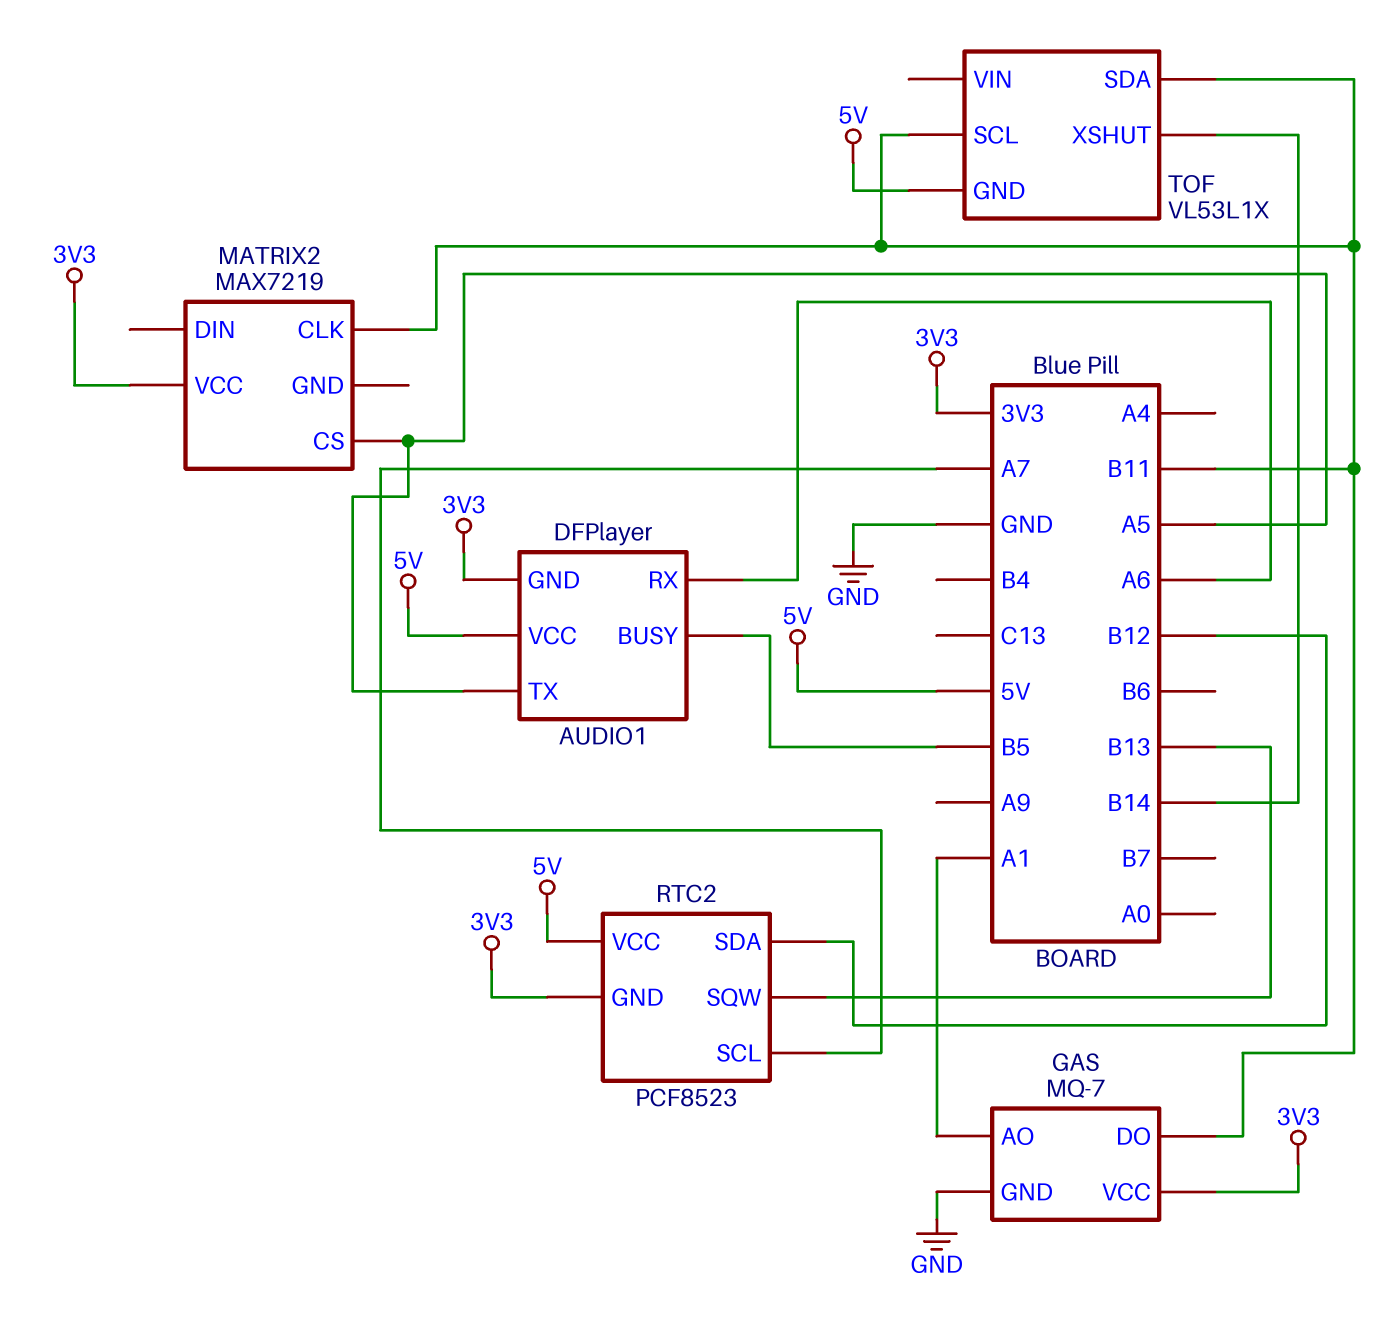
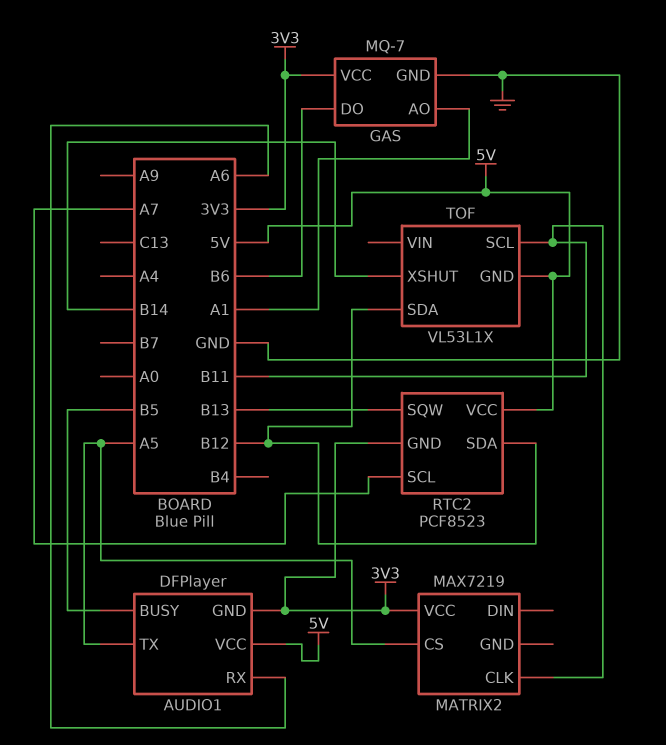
GAS pin DO: B11 -> B6
TOF pin SDA: B11 -> B12

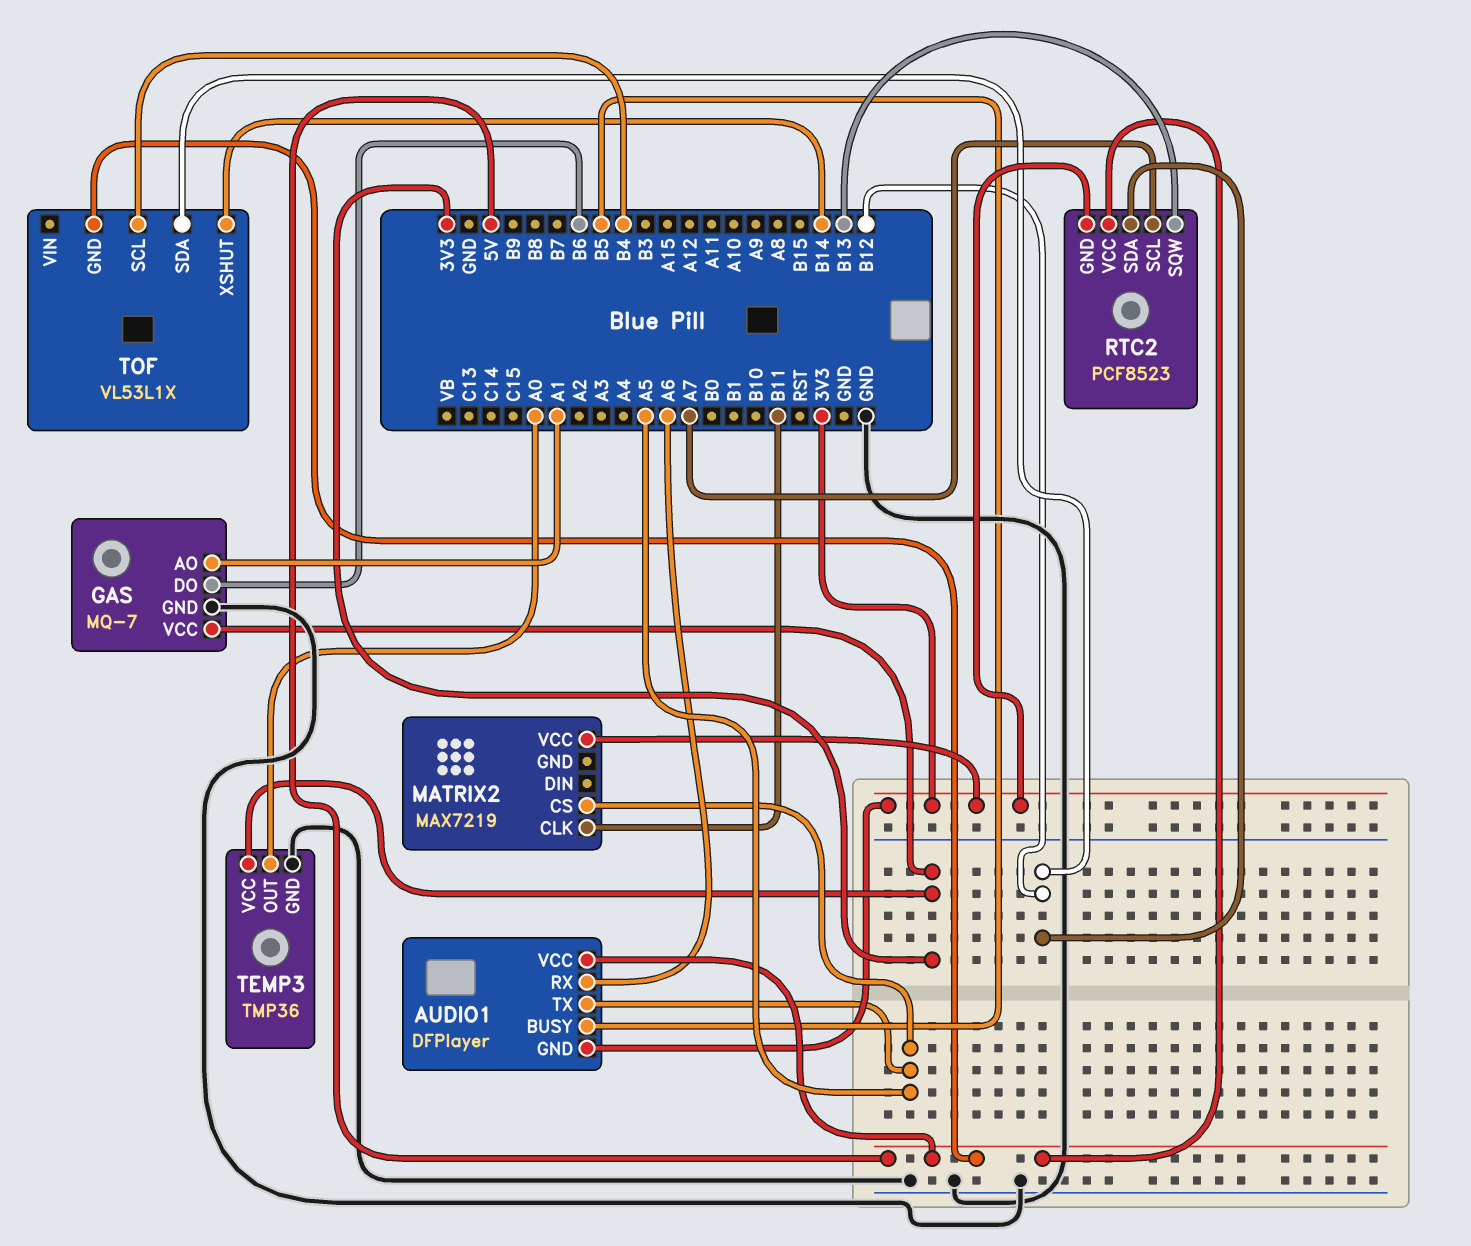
TEMP3: none -> TMP36
TEMP3 pin GND: none -> GND
TEMP3 pin OUT: none -> A0
TEMP3 pin VCC: none -> 3V3
TOF pin SCL: B11 -> B4

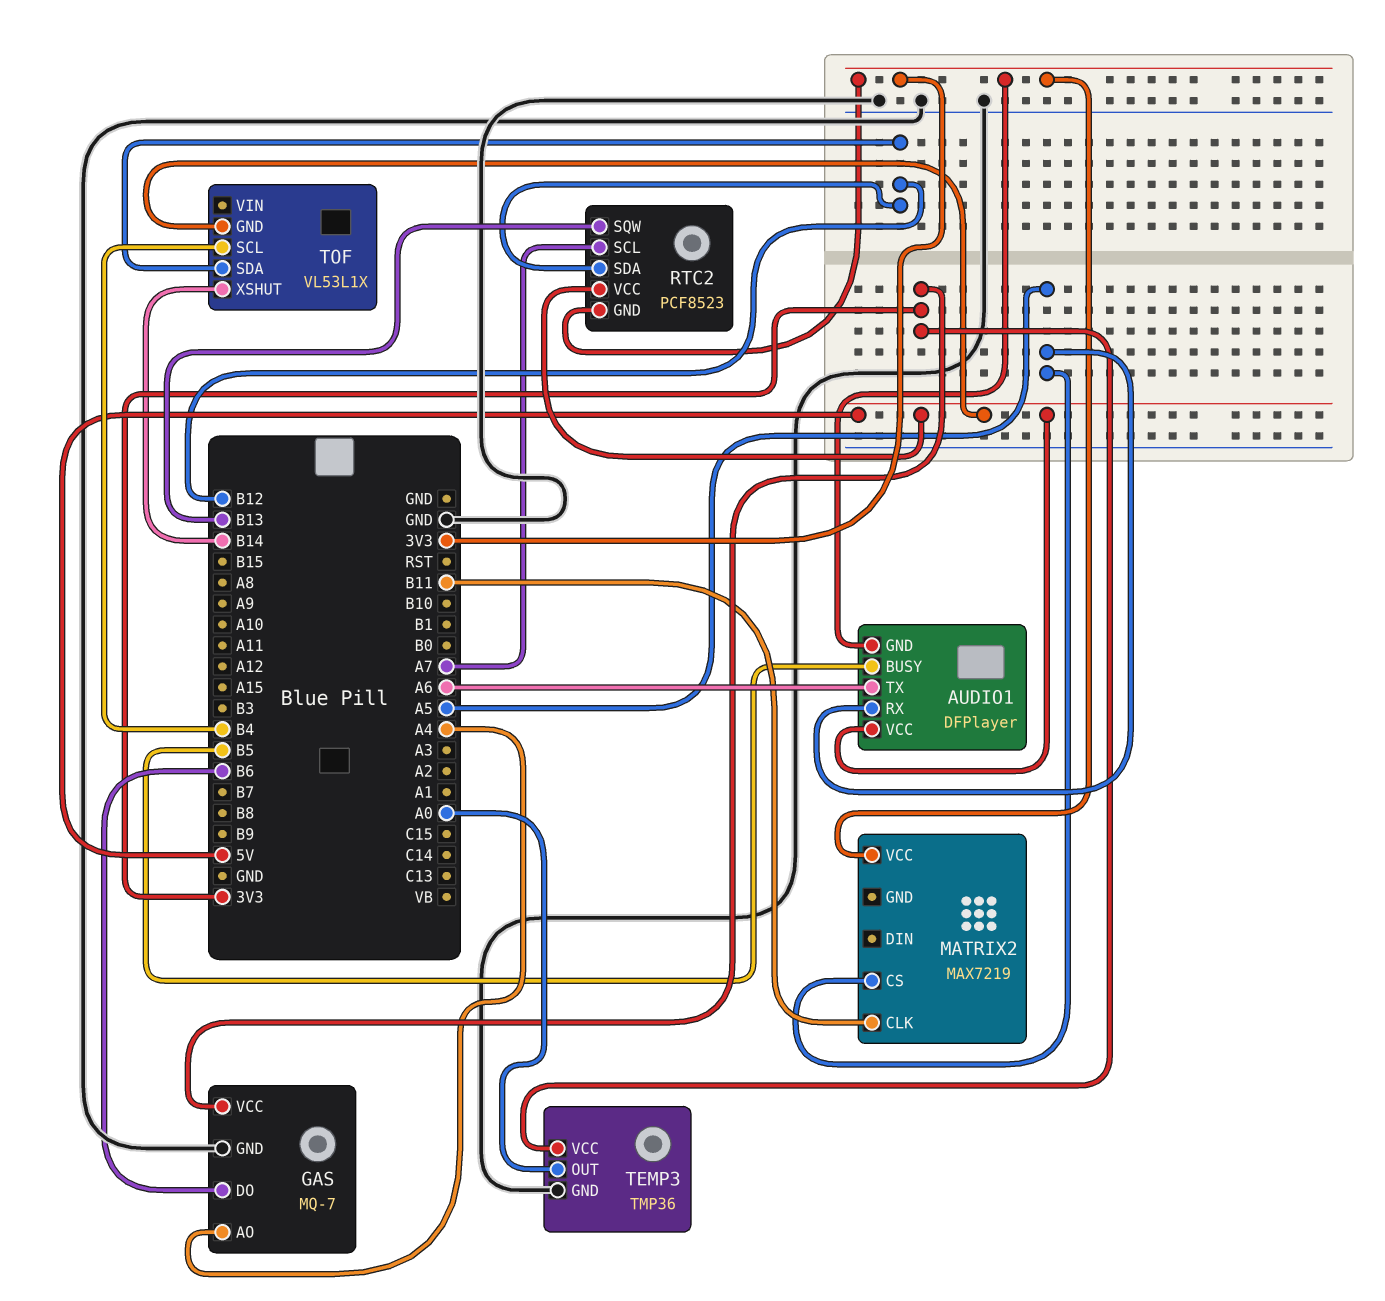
AUDIO1 pin RX: A6 -> A5
AUDIO1 pin TX: A5 -> A6
GAS pin AO: A1 -> A4

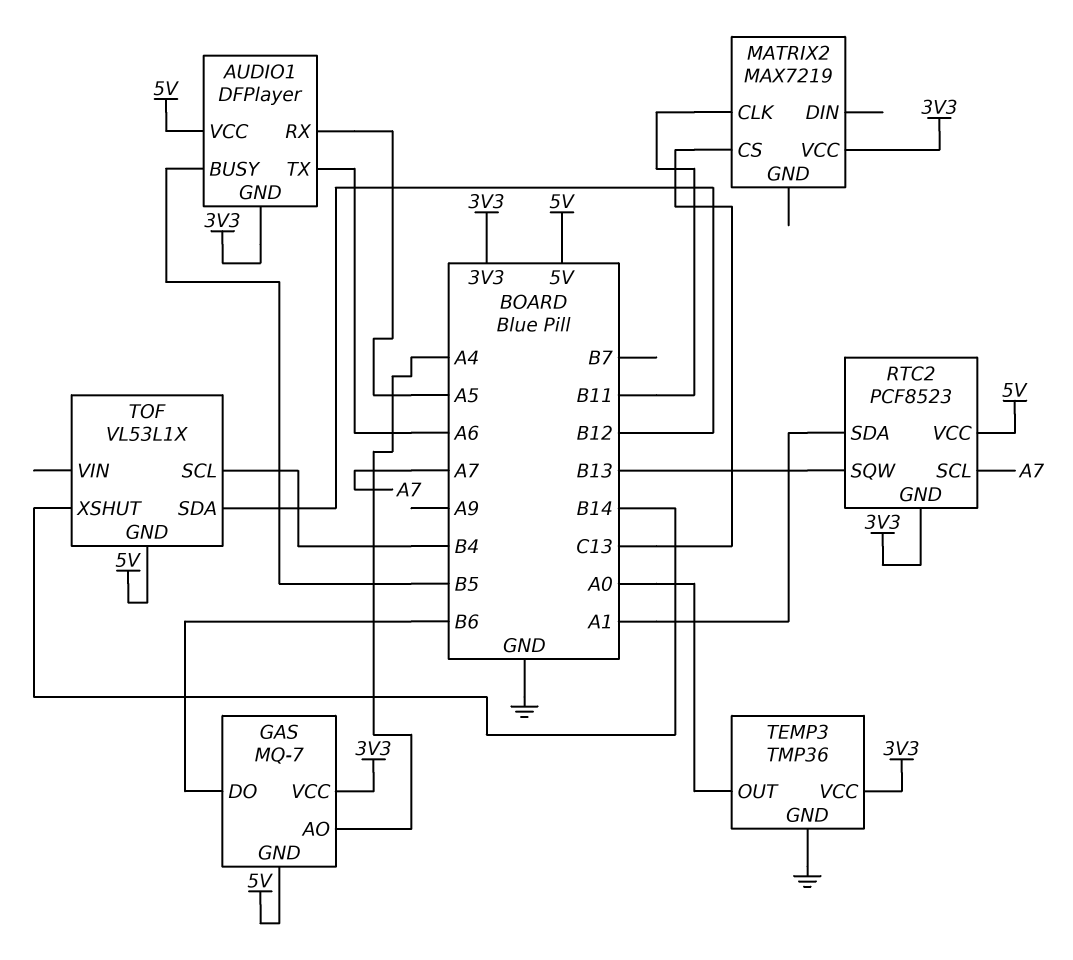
GAS pin GND: GND -> 5V
MATRIX2 pin CS: A5 -> C13
RTC2 pin SDA: B12 -> A1

